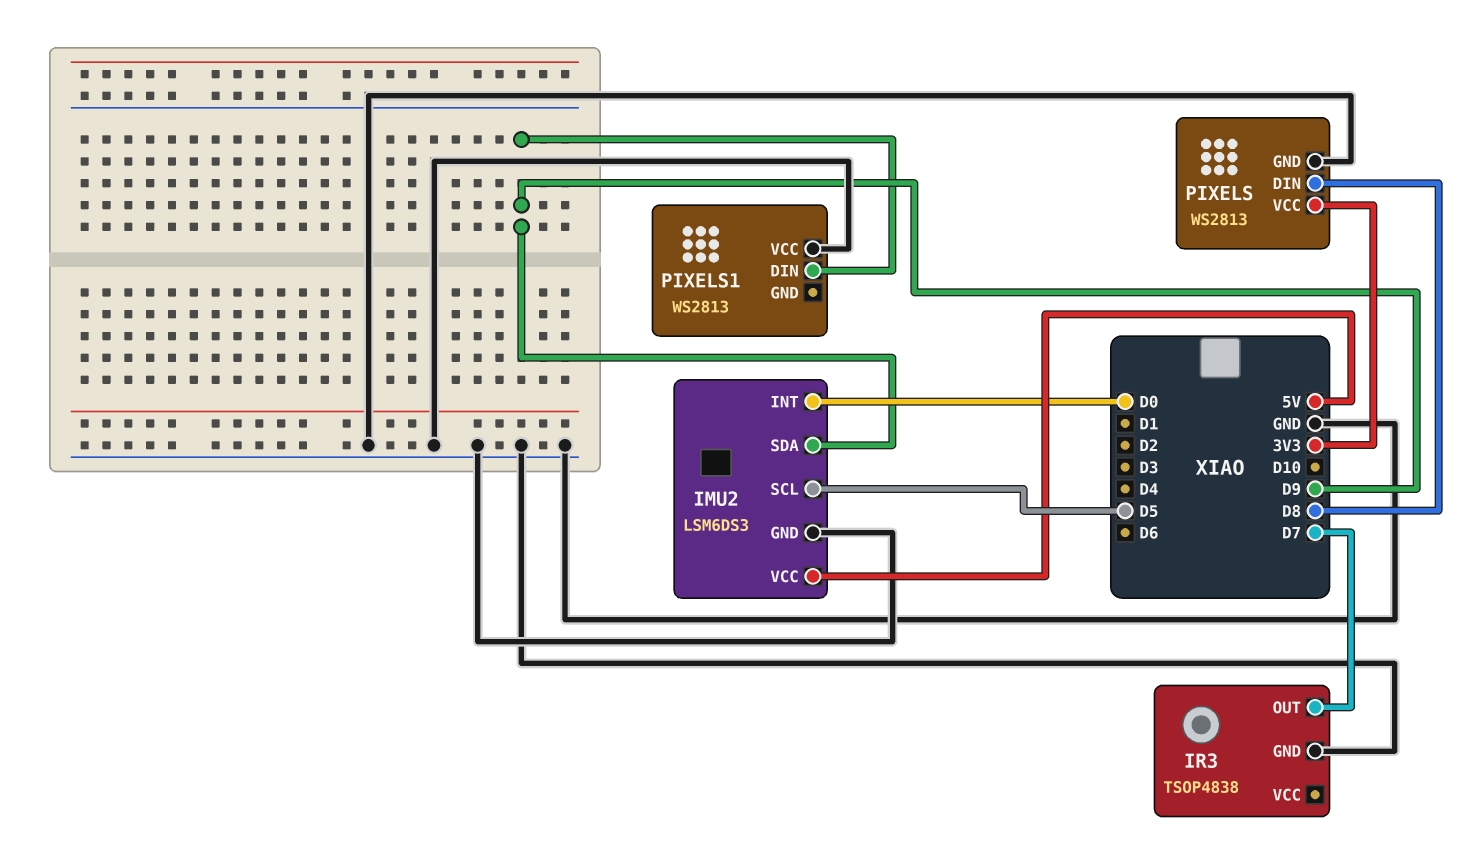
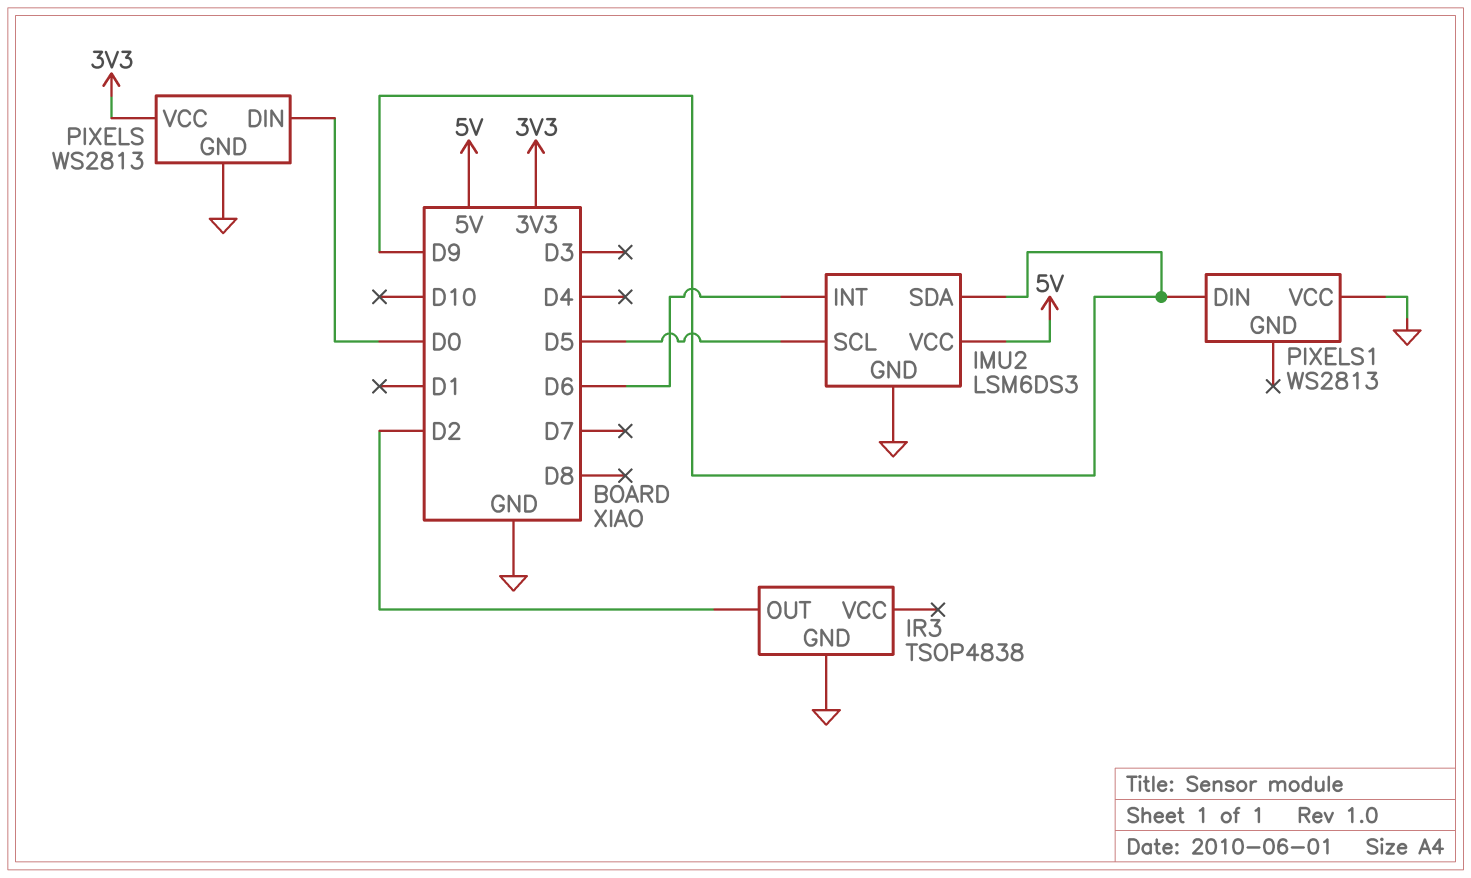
IMU2 pin INT: D0 -> D6
IR3 pin OUT: D7 -> D2
PIXELS pin DIN: D8 -> D0

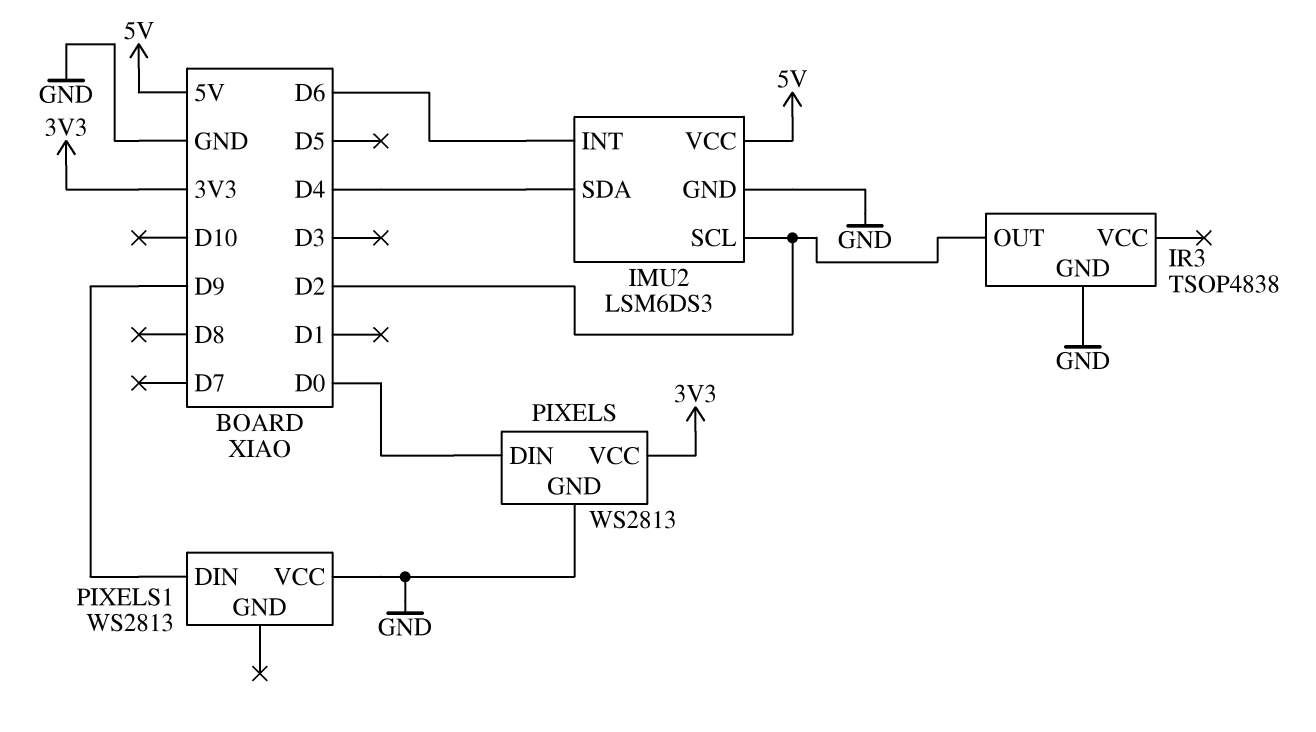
IMU2 pin SCL: D5 -> D2
IMU2 pin SDA: D9 -> D4

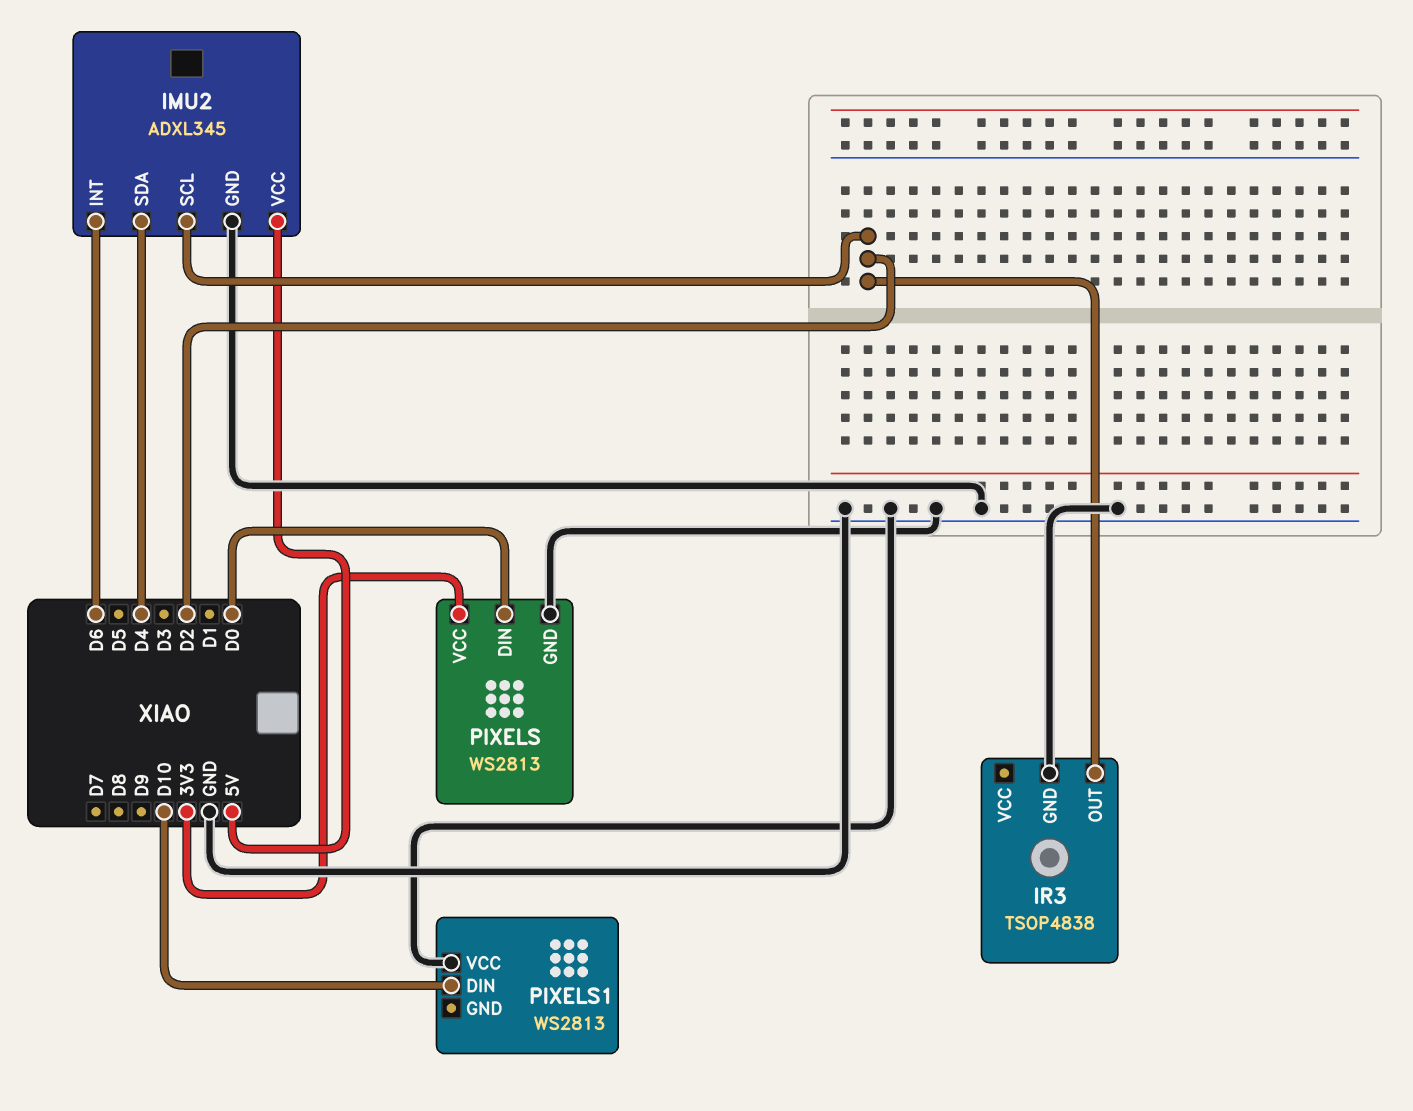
IMU2: LSM6DS3 -> ADXL345
PIXELS1 pin DIN: D9 -> D10

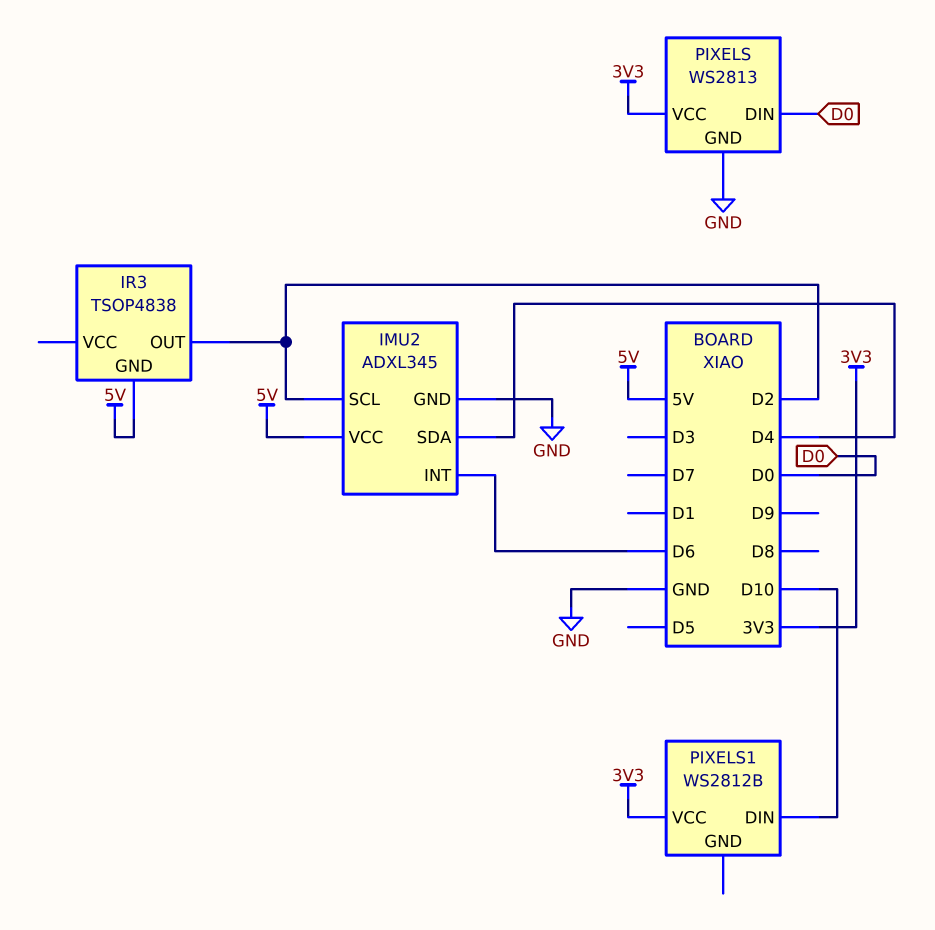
IR3 pin GND: GND -> 5V
PIXELS1: WS2813 -> WS2812B
PIXELS1 pin VCC: GND -> 3V3

